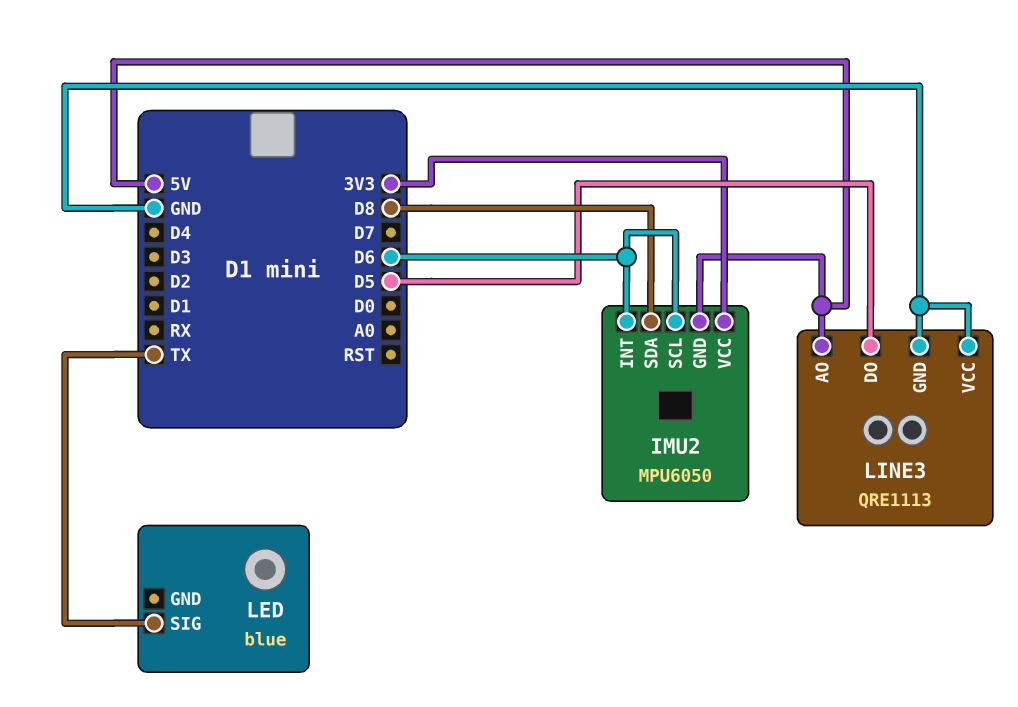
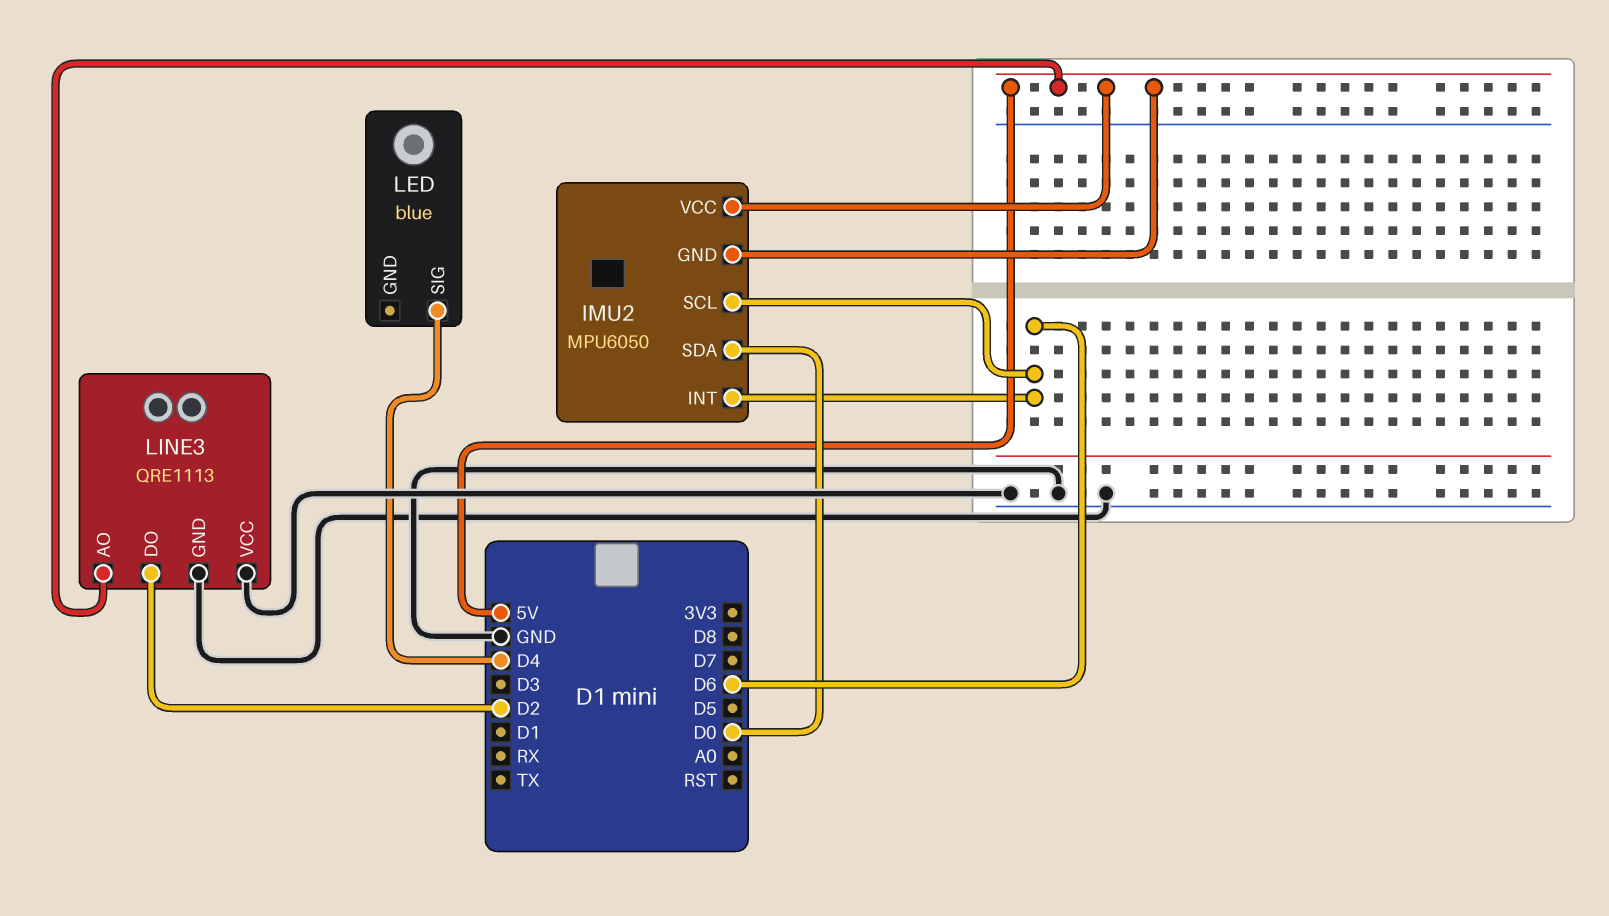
IMU2 pin SDA: D8 -> D0
IMU2 pin VCC: 3V3 -> 5V
LED pin SIG: TX -> D4
LINE3 pin DO: D5 -> D2

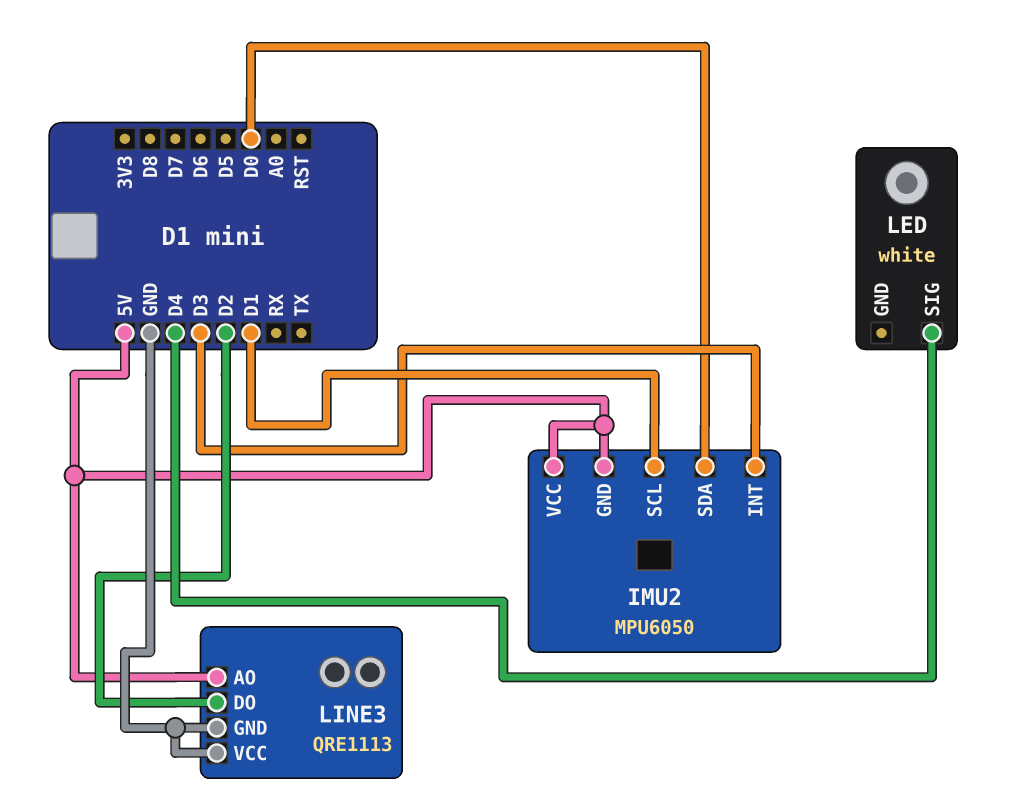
IMU2 pin INT: D6 -> D3
IMU2 pin SCL: D6 -> D1
LED: blue -> white

